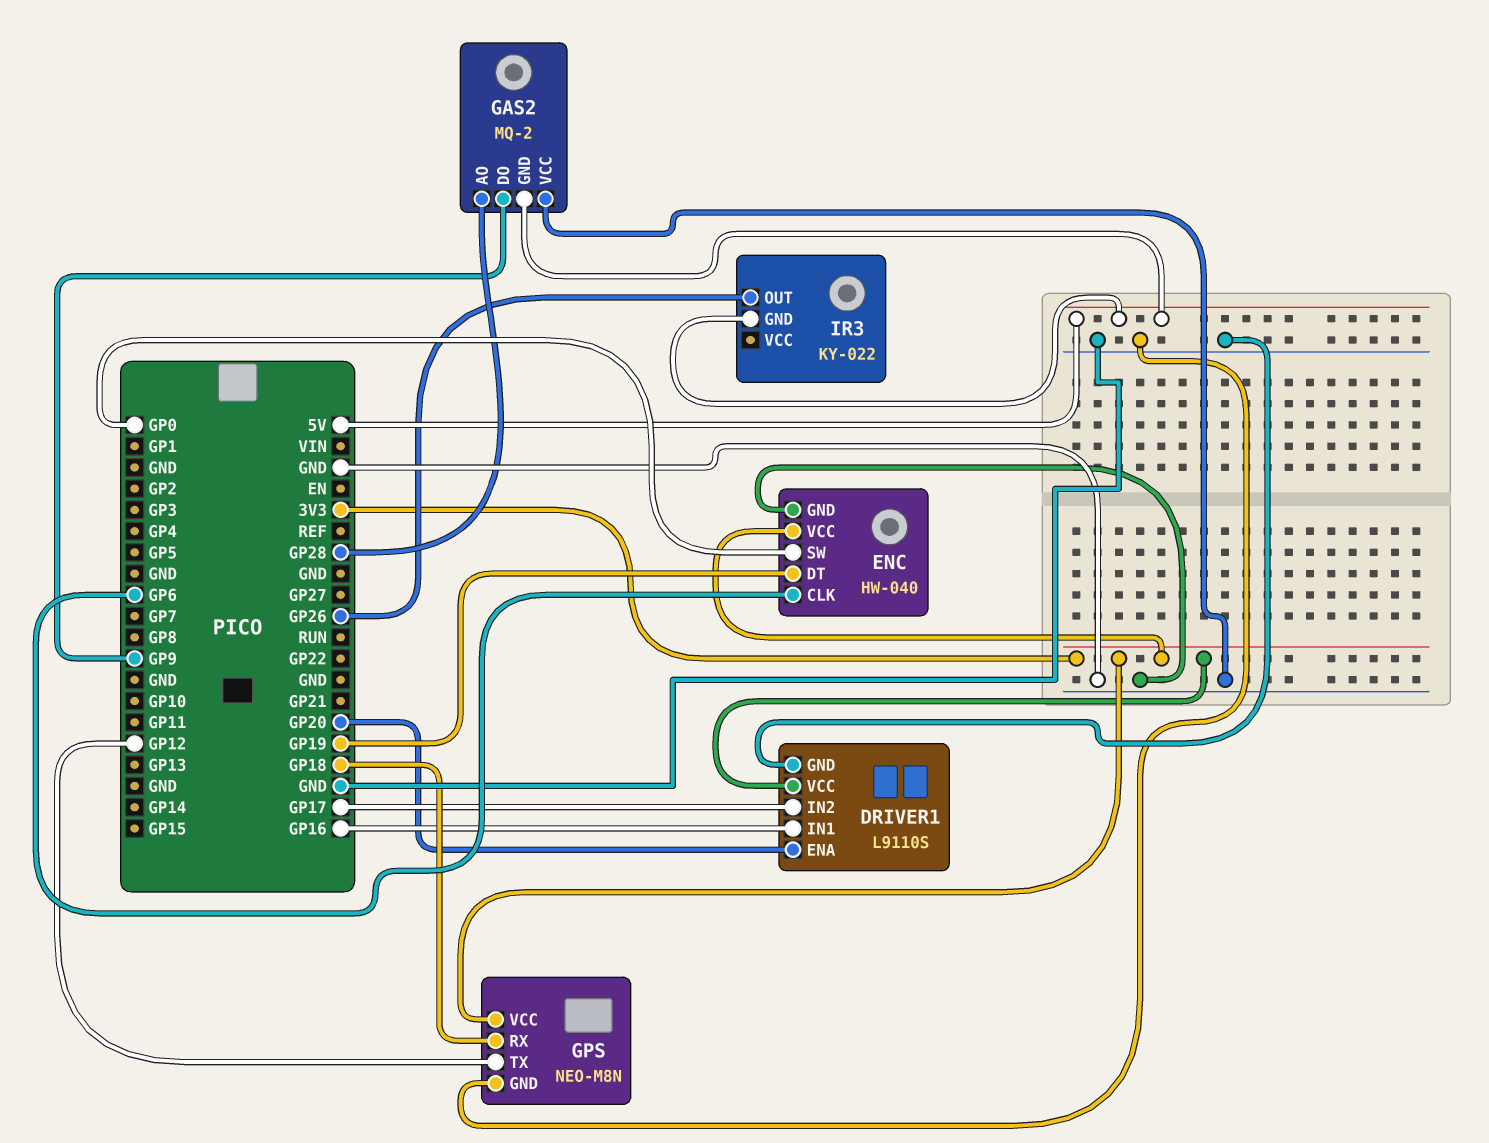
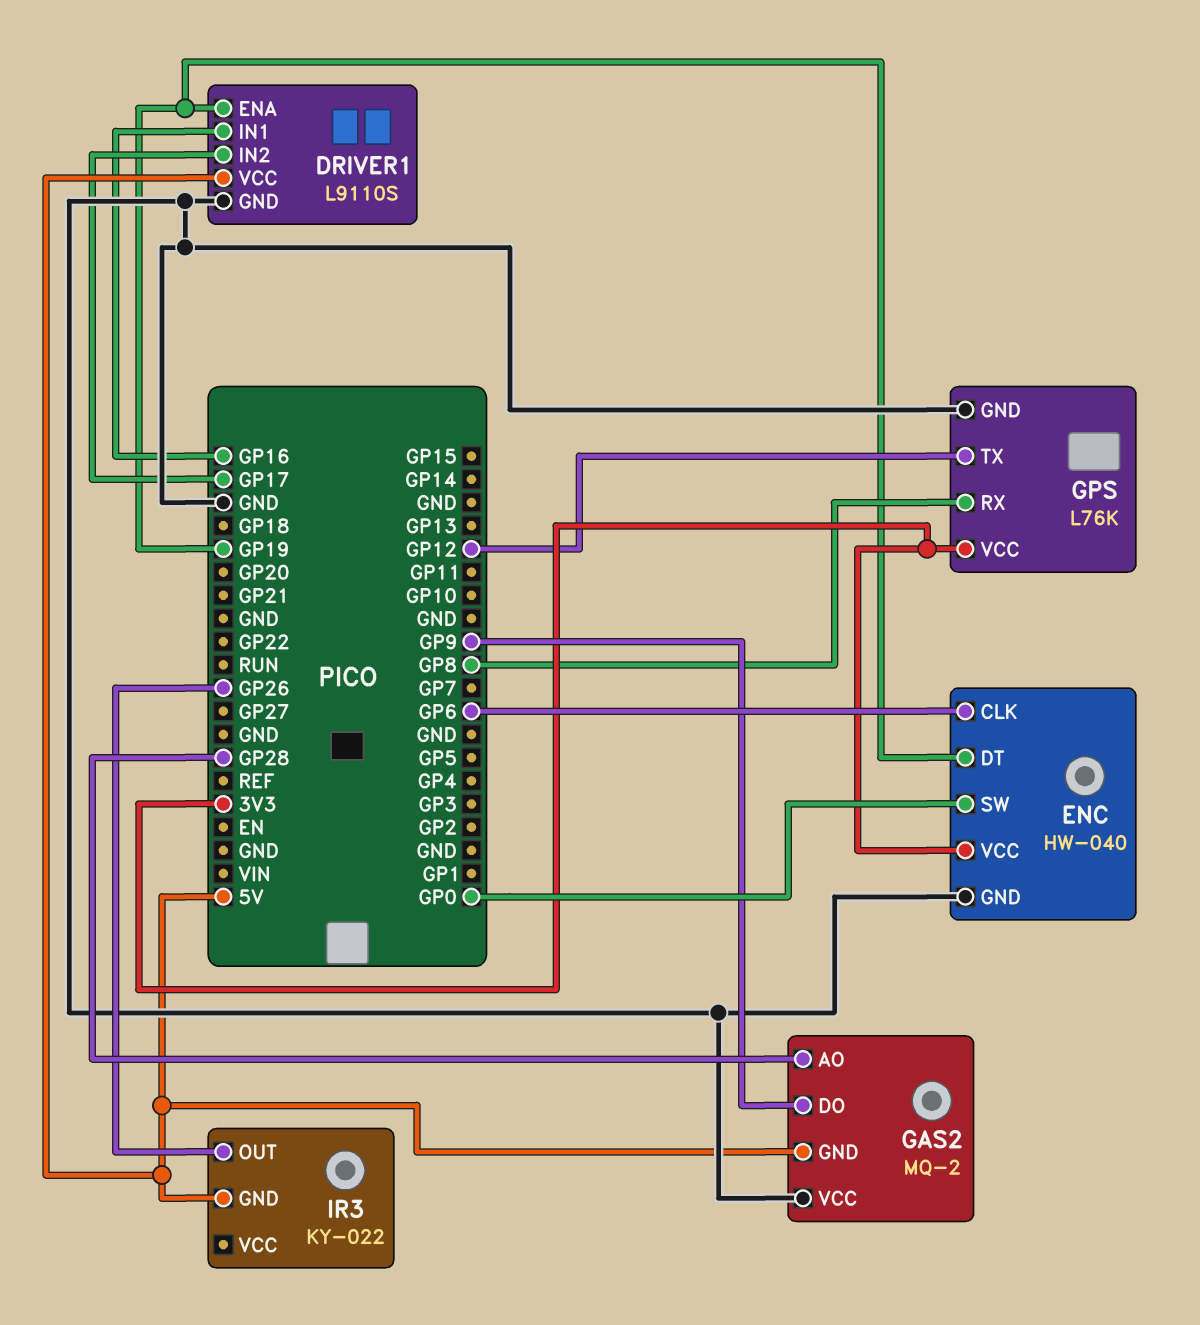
DRIVER1 pin ENA: GP20 -> GP19
DRIVER1 pin VCC: 3V3 -> 5V
GPS: NEO-M8N -> L76K
GPS pin RX: GP18 -> GP8

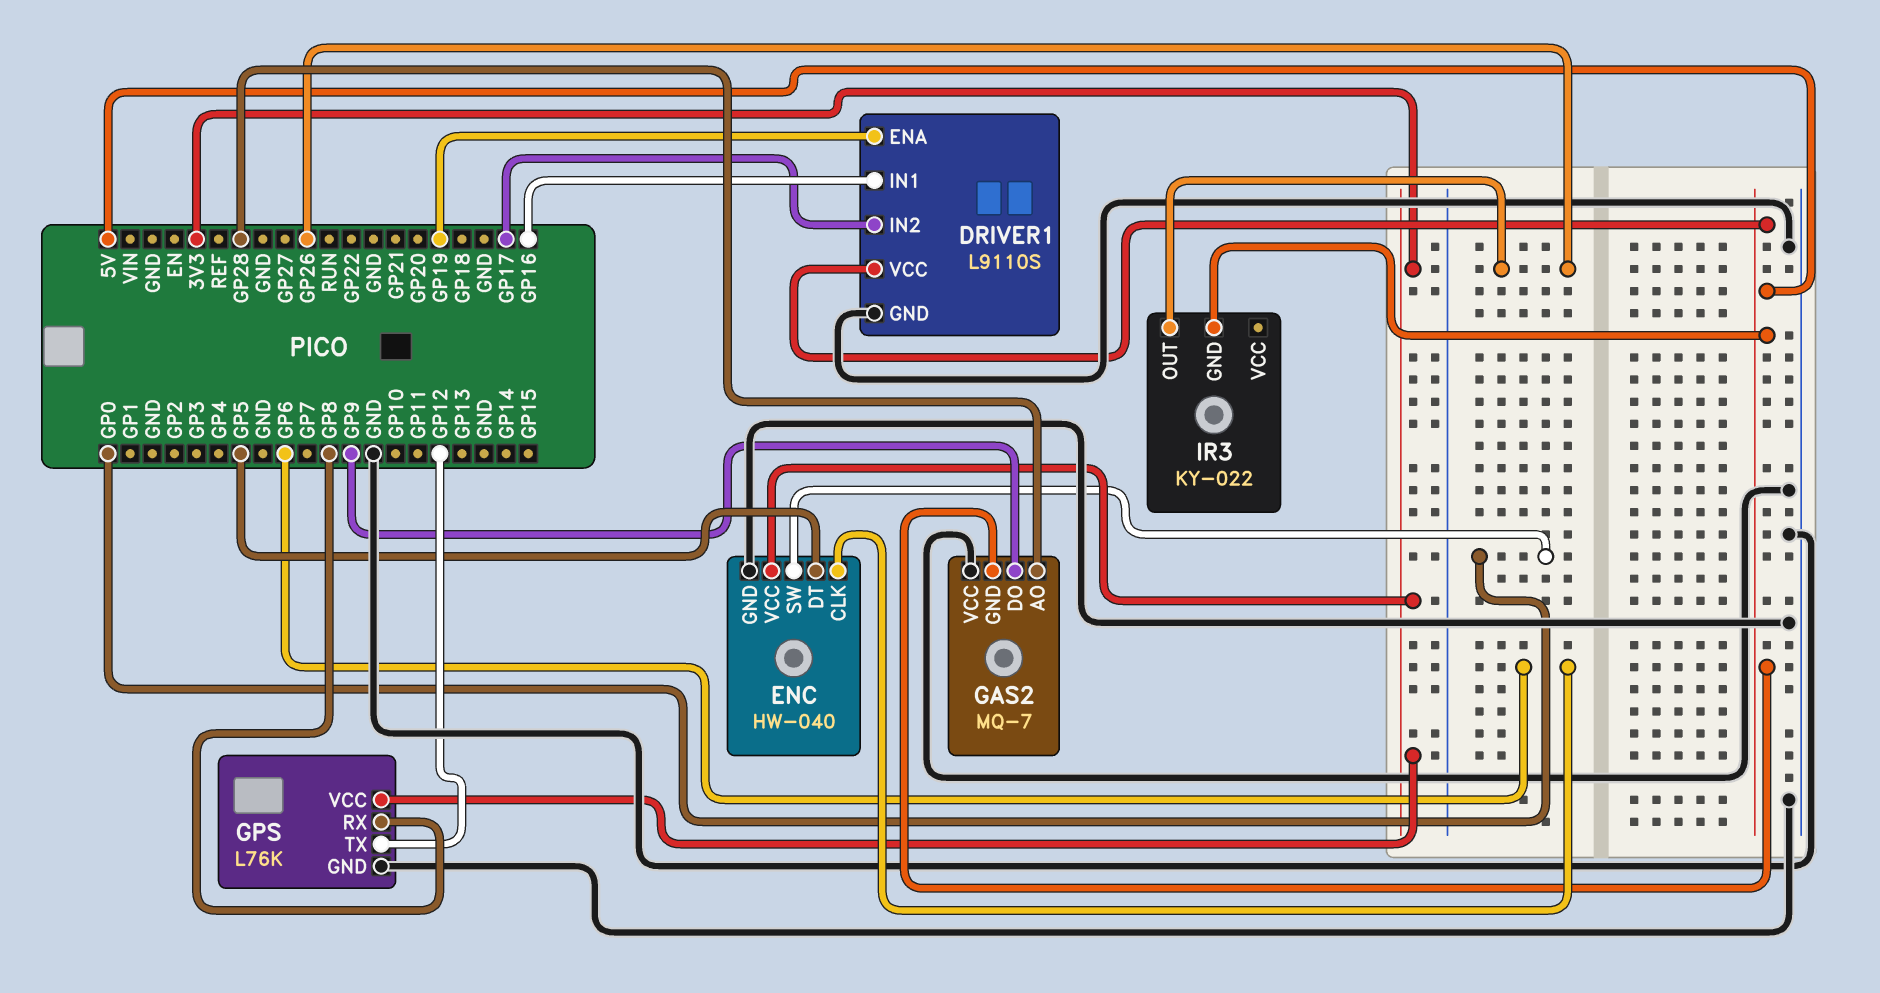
ENC pin DT: GP19 -> GP5
GAS2: MQ-2 -> MQ-7

